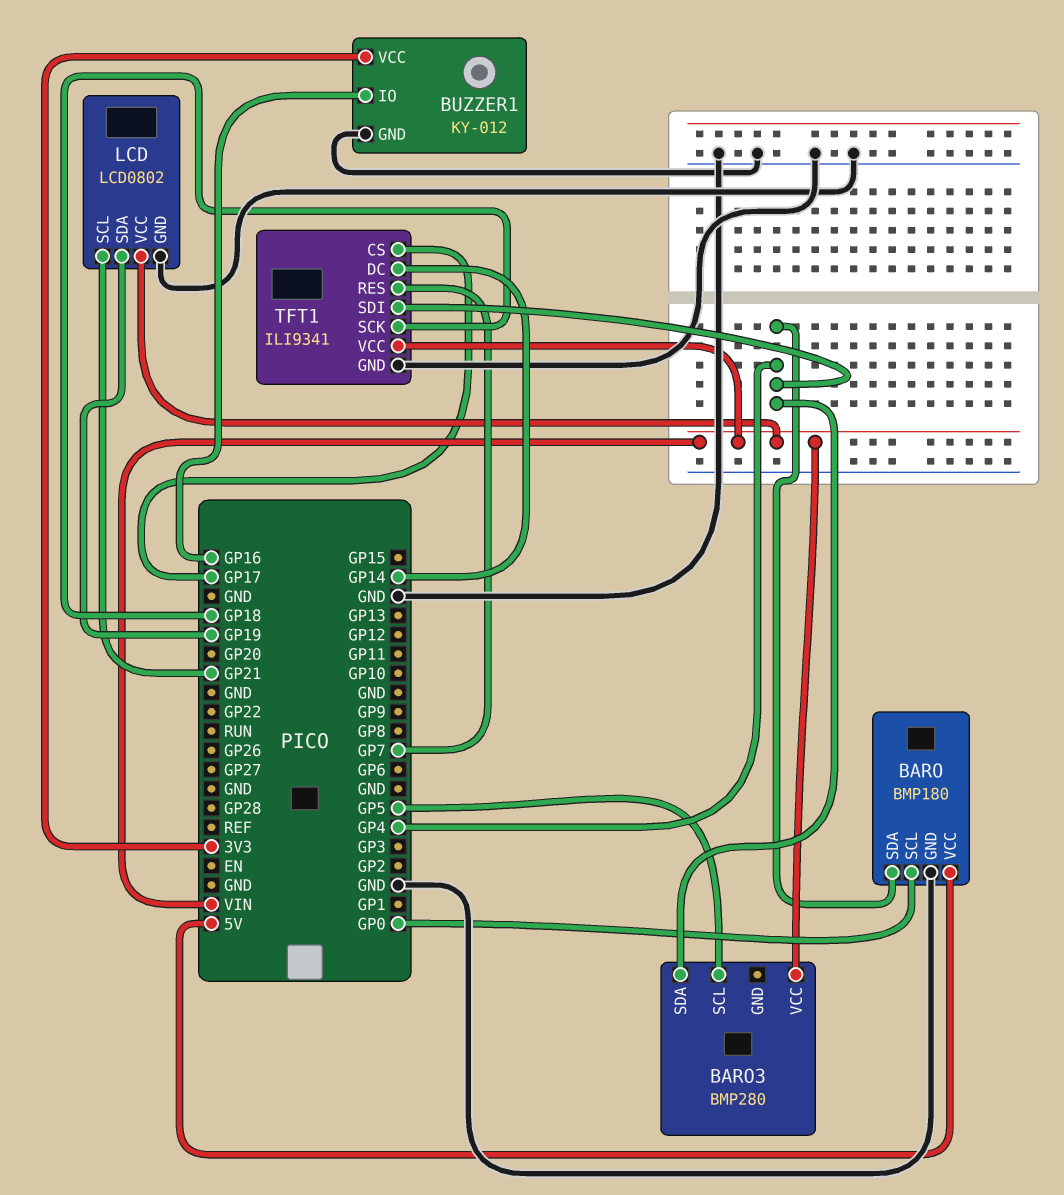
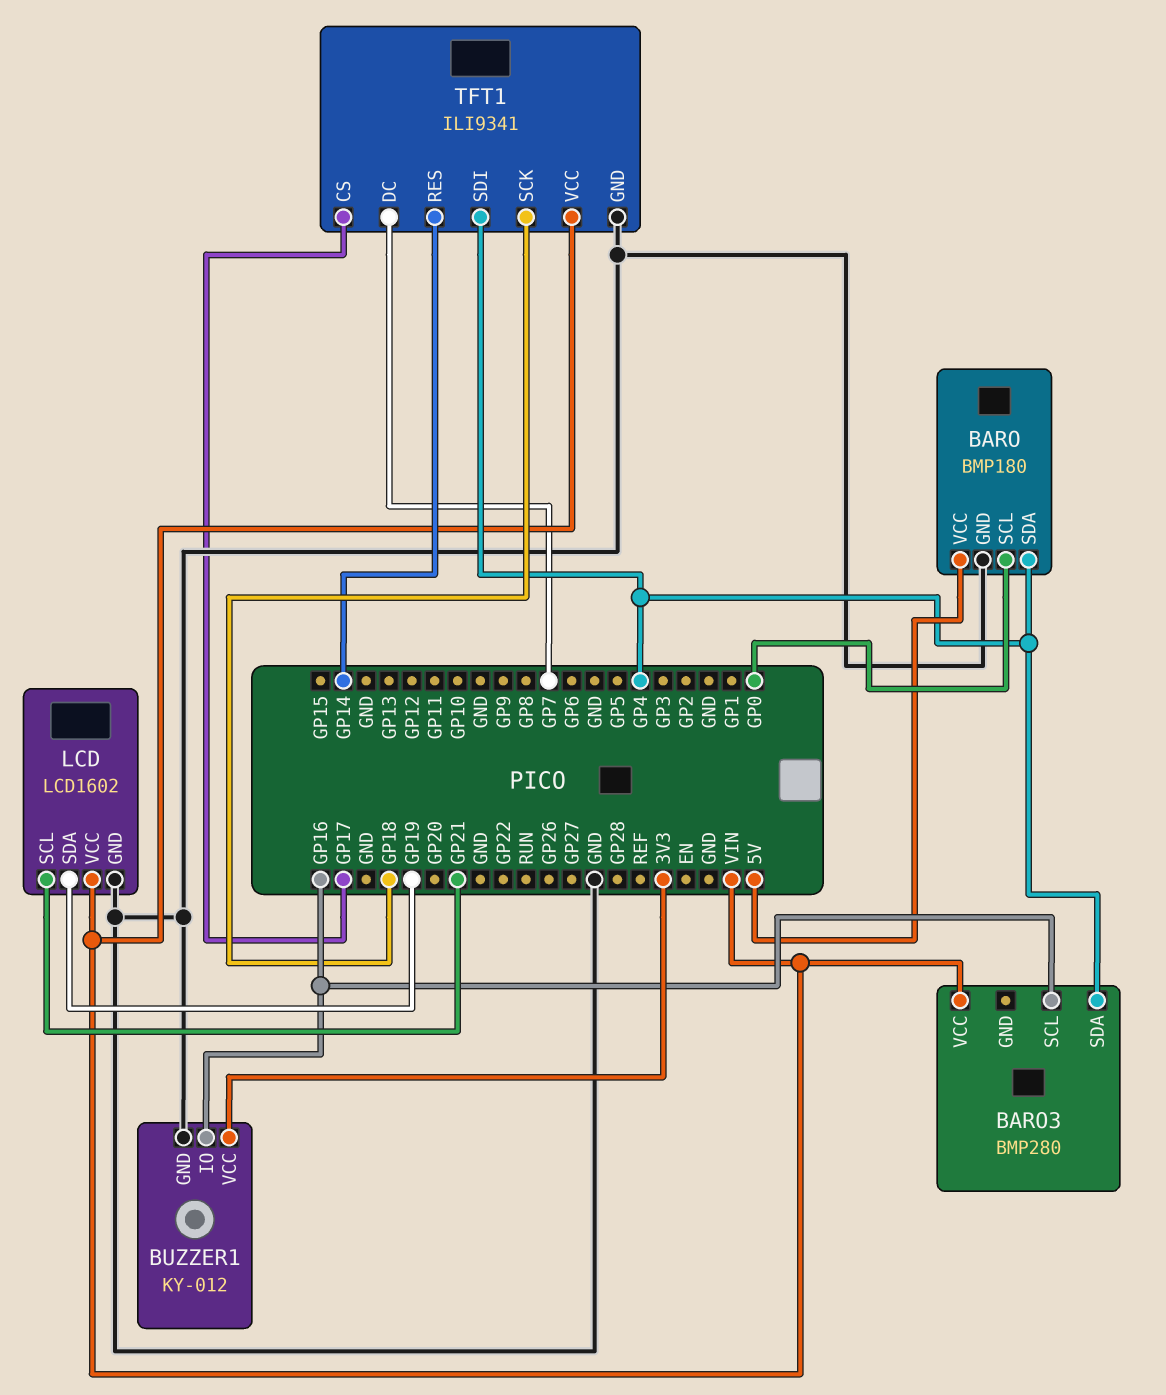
BARO3 pin SCL: GP5 -> GP16
LCD: LCD0802 -> LCD1602
TFT1 pin DC: GP14 -> GP7
TFT1 pin RES: GP7 -> GP14

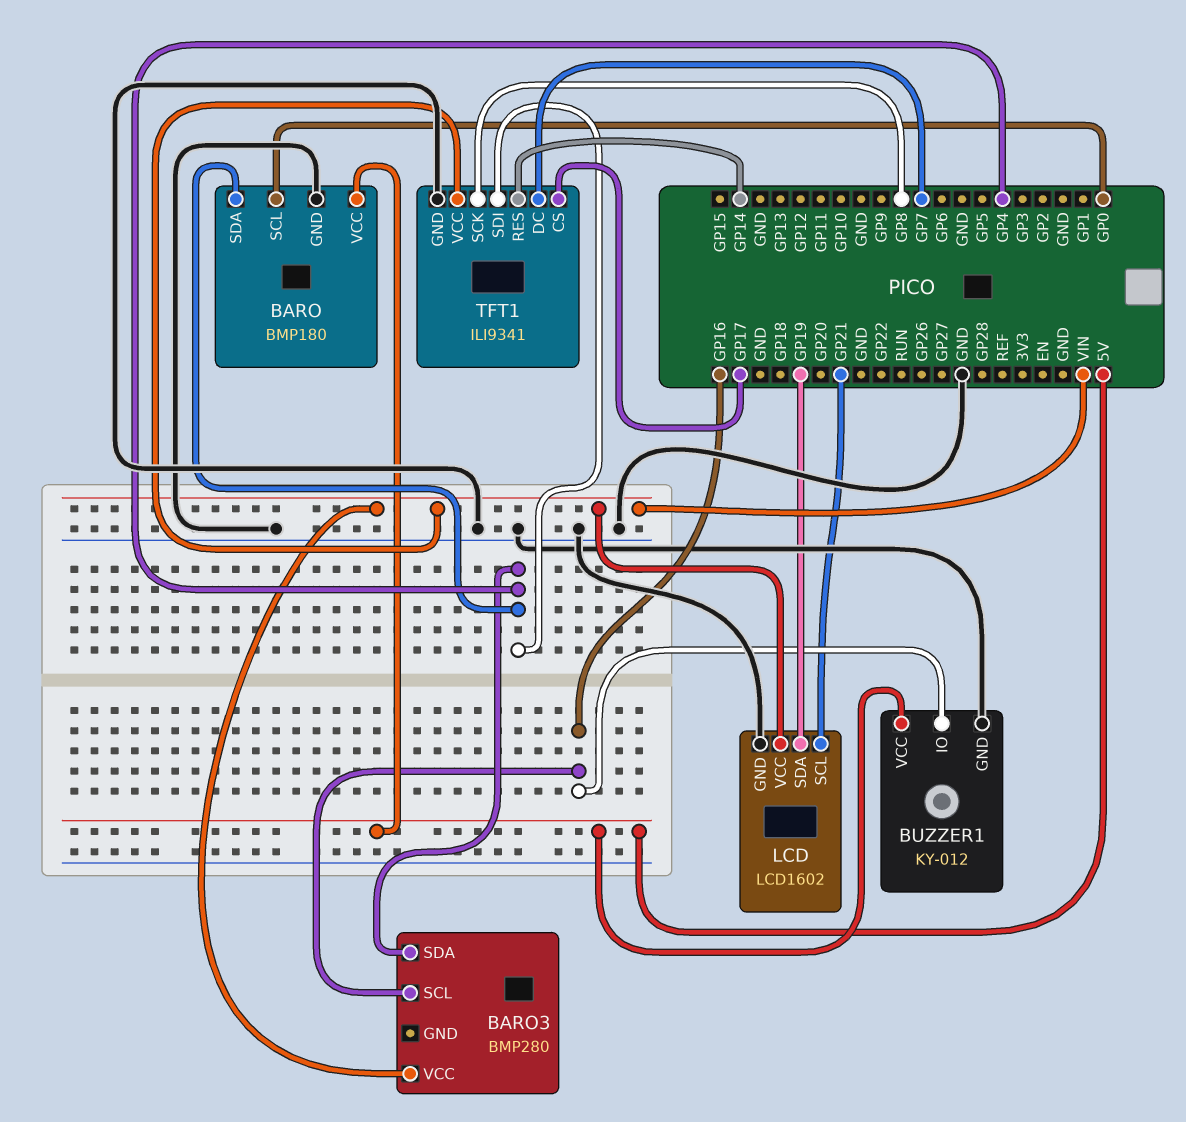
BUZZER1 pin VCC: 3V3 -> 5V
TFT1 pin SCK: GP18 -> GP8

